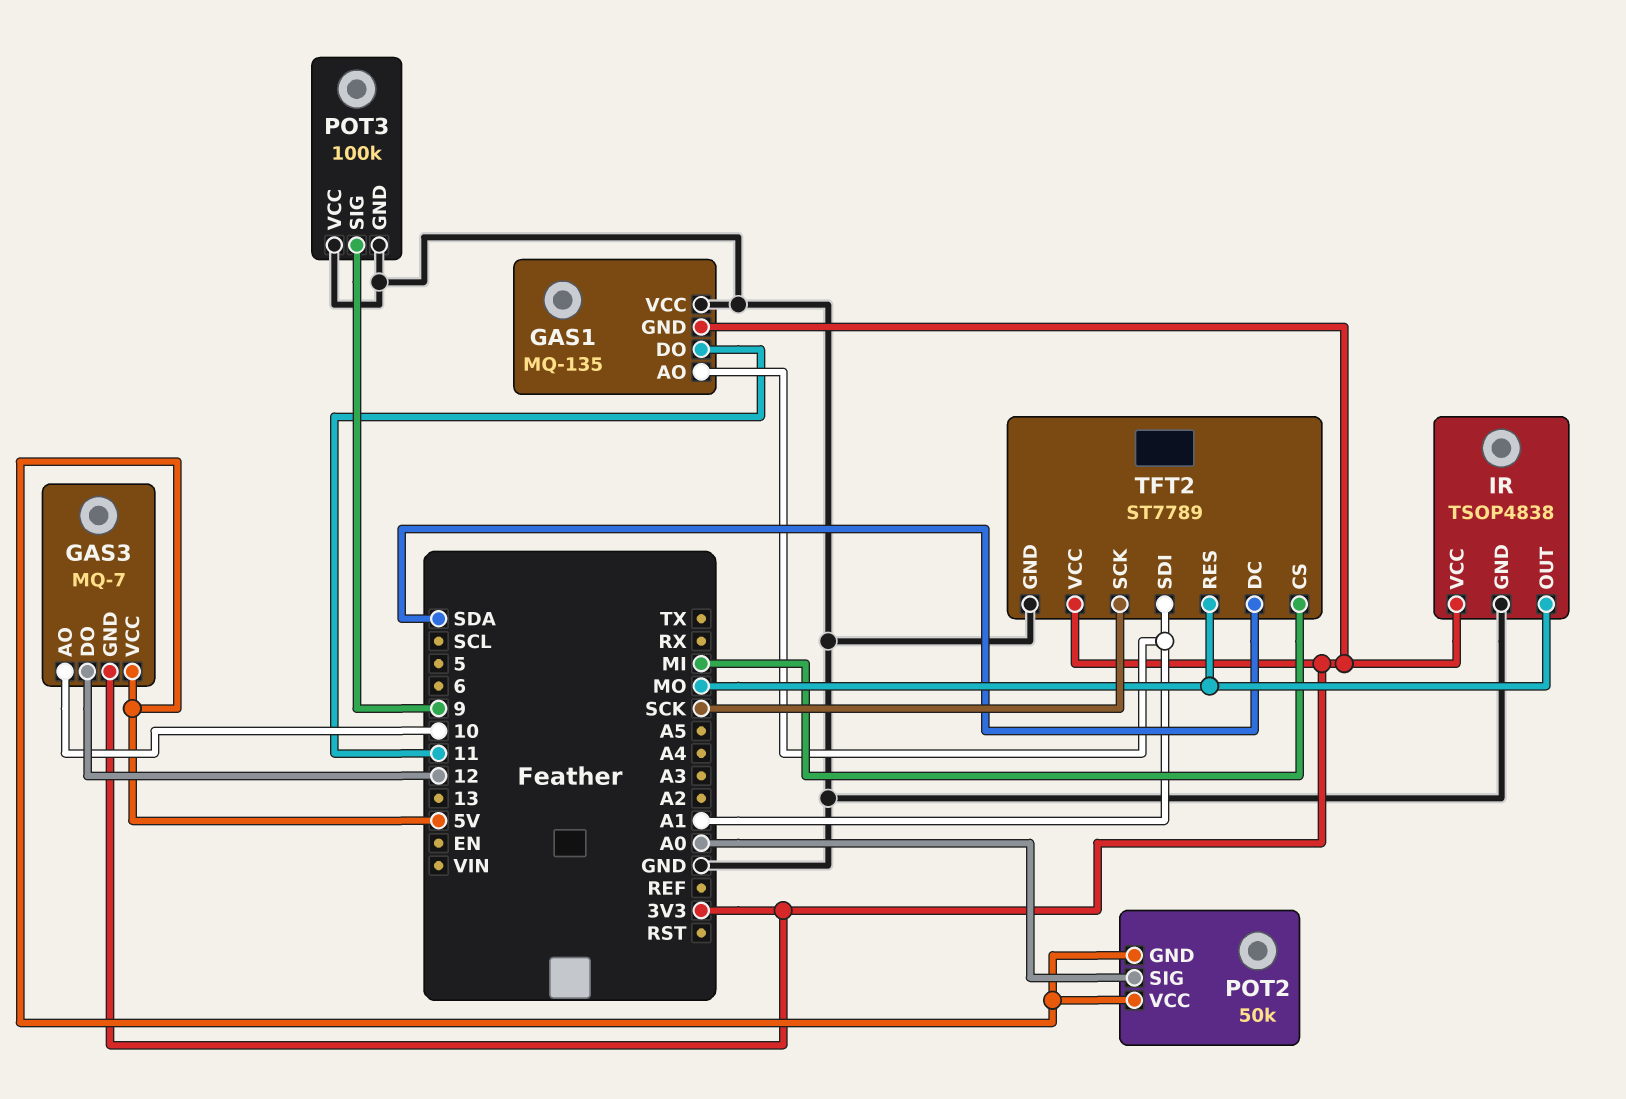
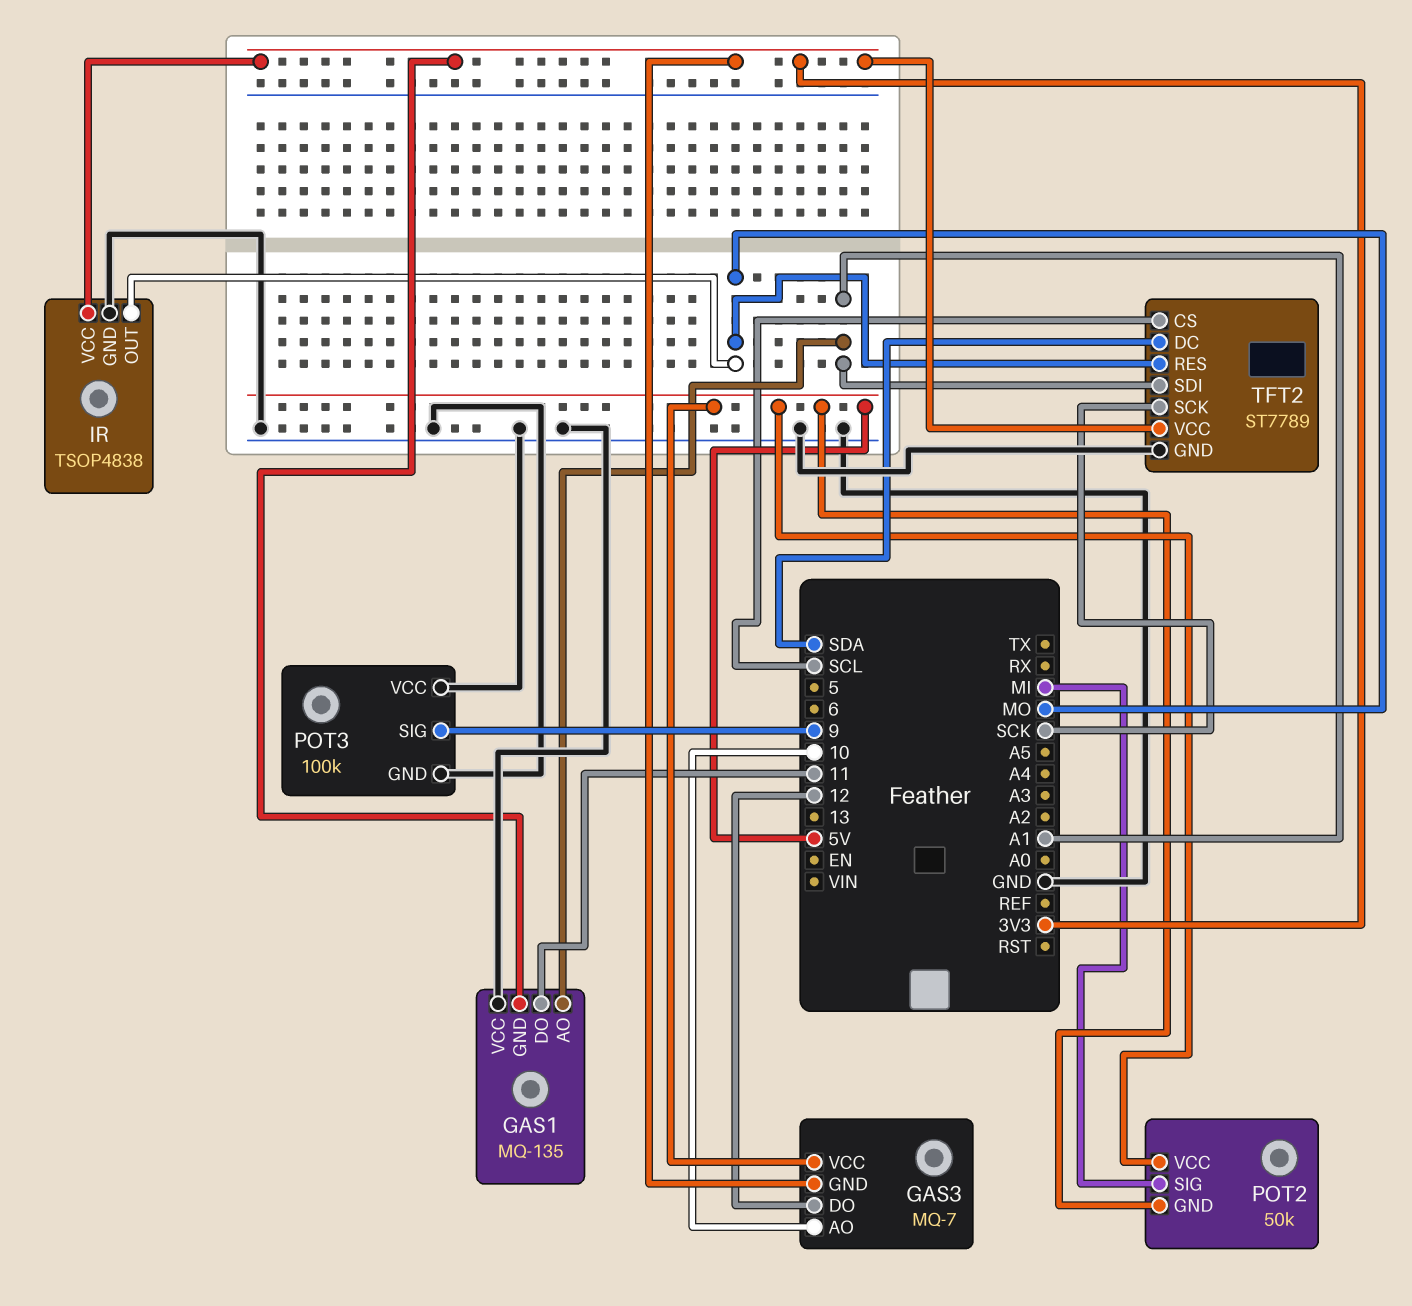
POT2 pin SIG: A0 -> MI
TFT2 pin CS: MI -> SCL

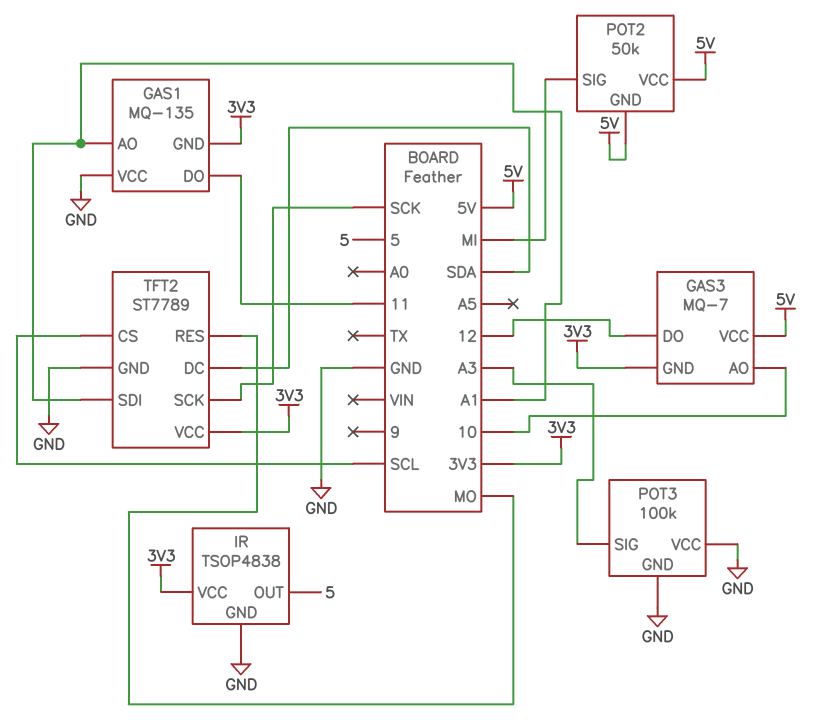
IR pin OUT: MO -> 5
POT3 pin SIG: 9 -> A3

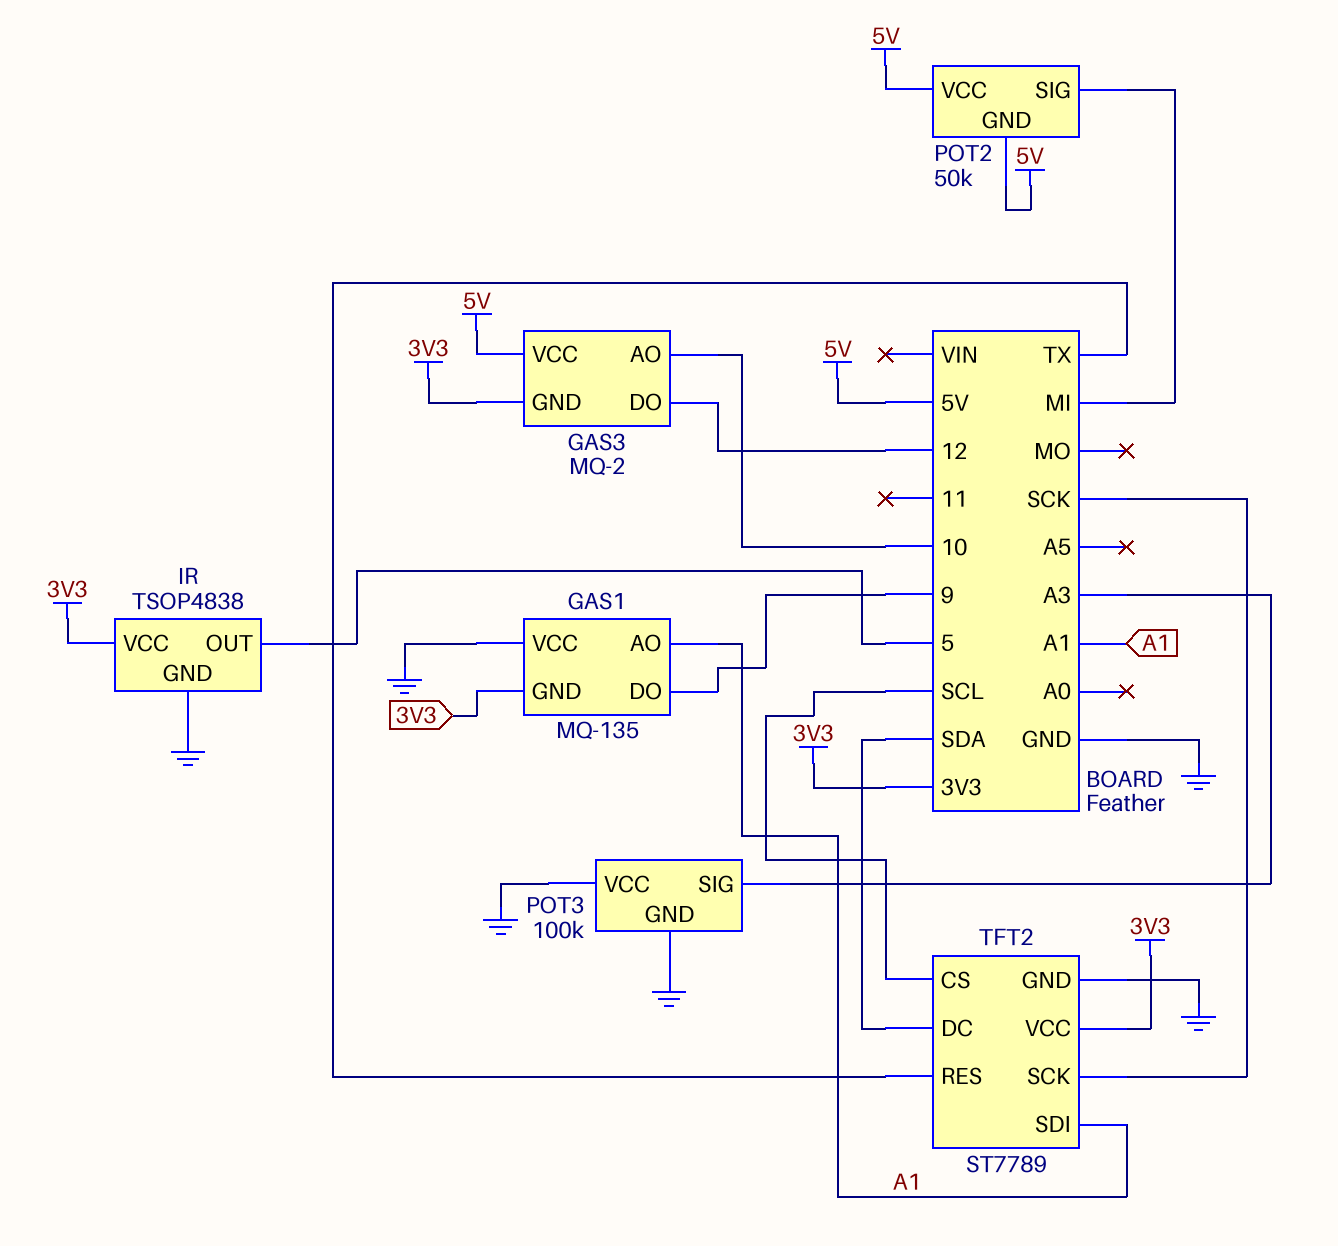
GAS1 pin DO: 11 -> 9
GAS3: MQ-7 -> MQ-2
TFT2 pin RES: MO -> TX

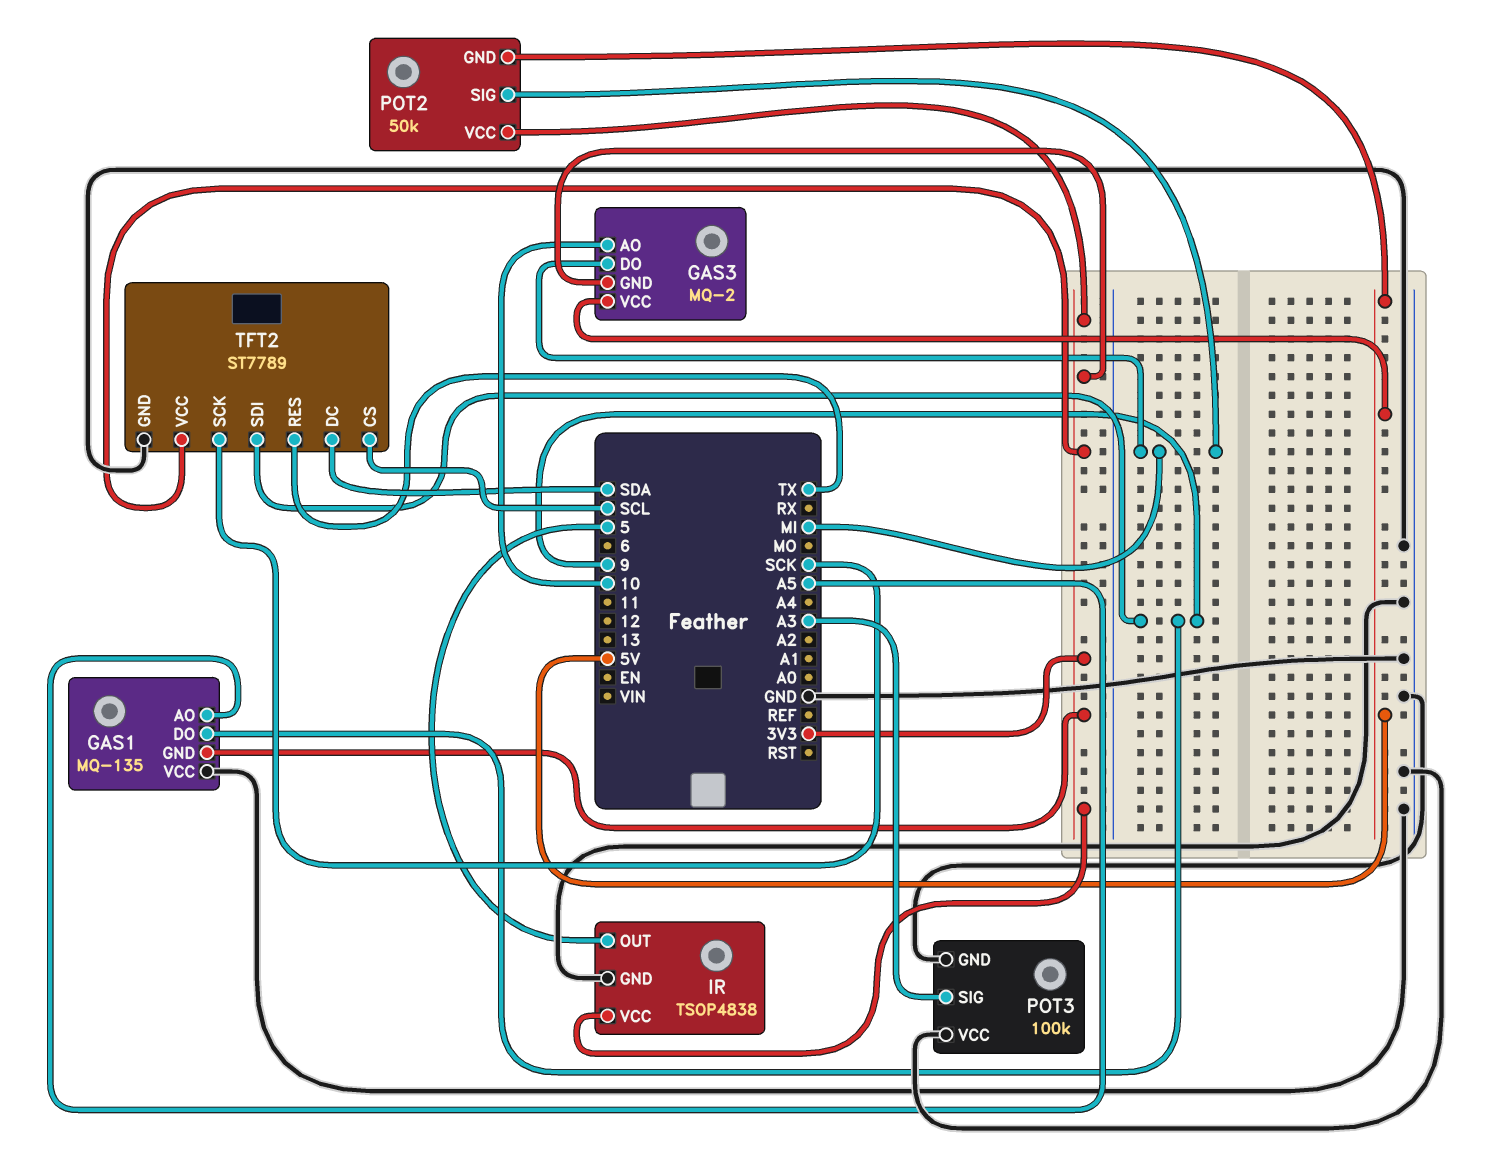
GAS1 pin AO: A1 -> A5
GAS3 pin DO: 12 -> MI
POT2 pin VCC: 5V -> 3V3
TFT2 pin SDI: A1 -> 9

